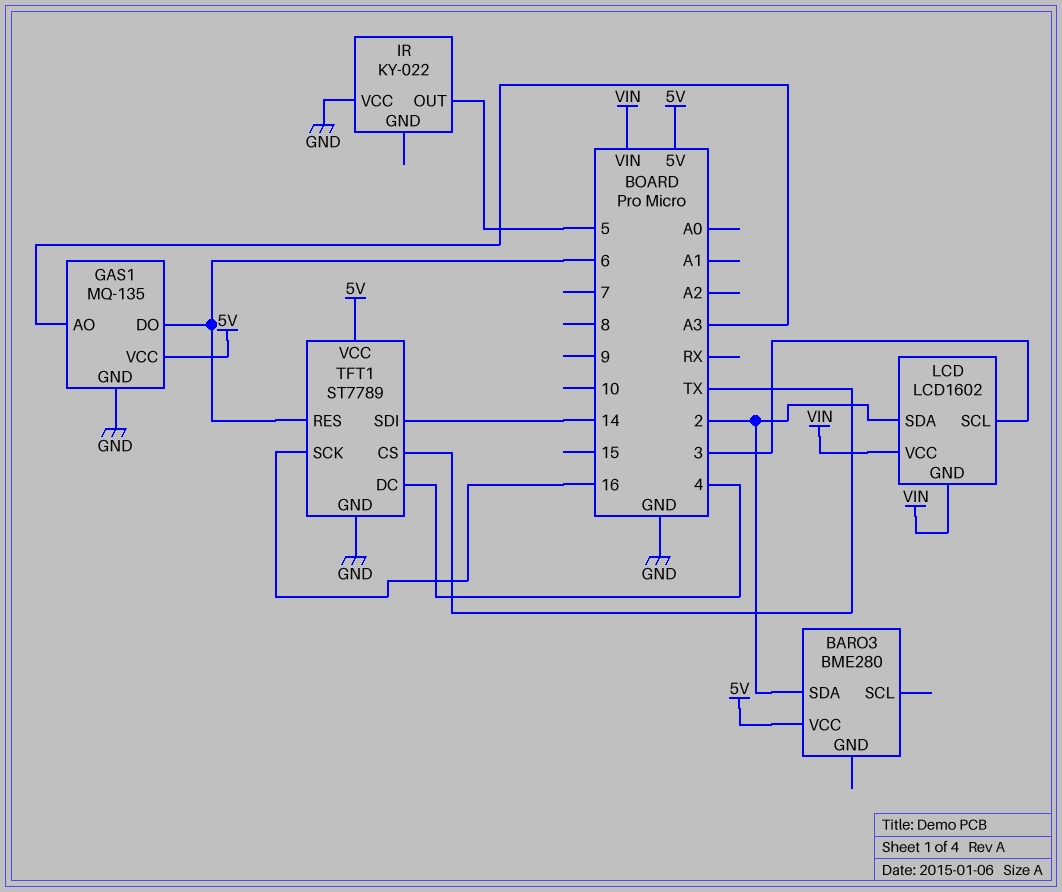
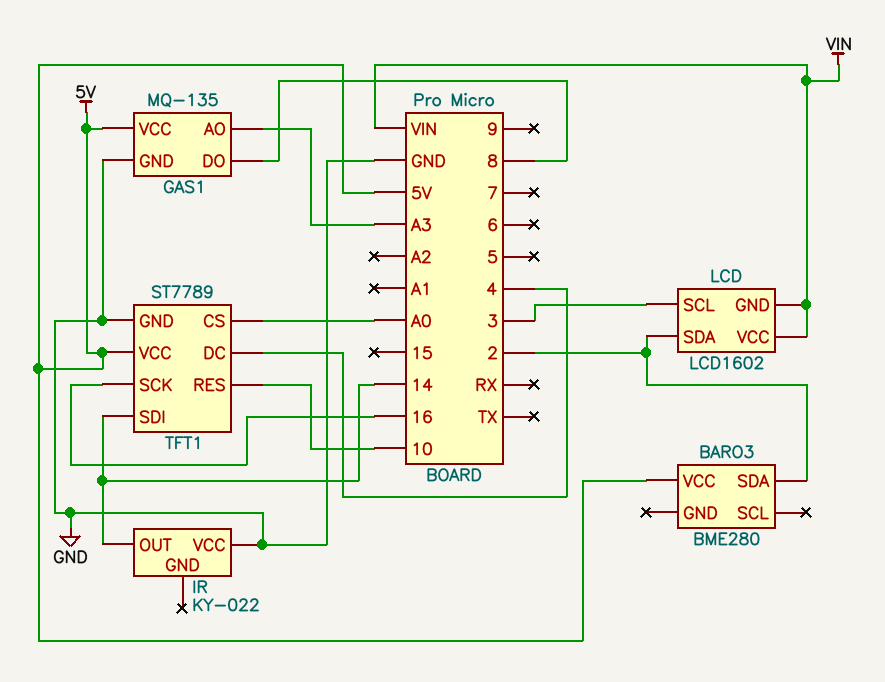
GAS1 pin DO: 6 -> 8
IR pin OUT: 5 -> 14
TFT1 pin CS: TX -> A0
TFT1 pin RES: 6 -> 10

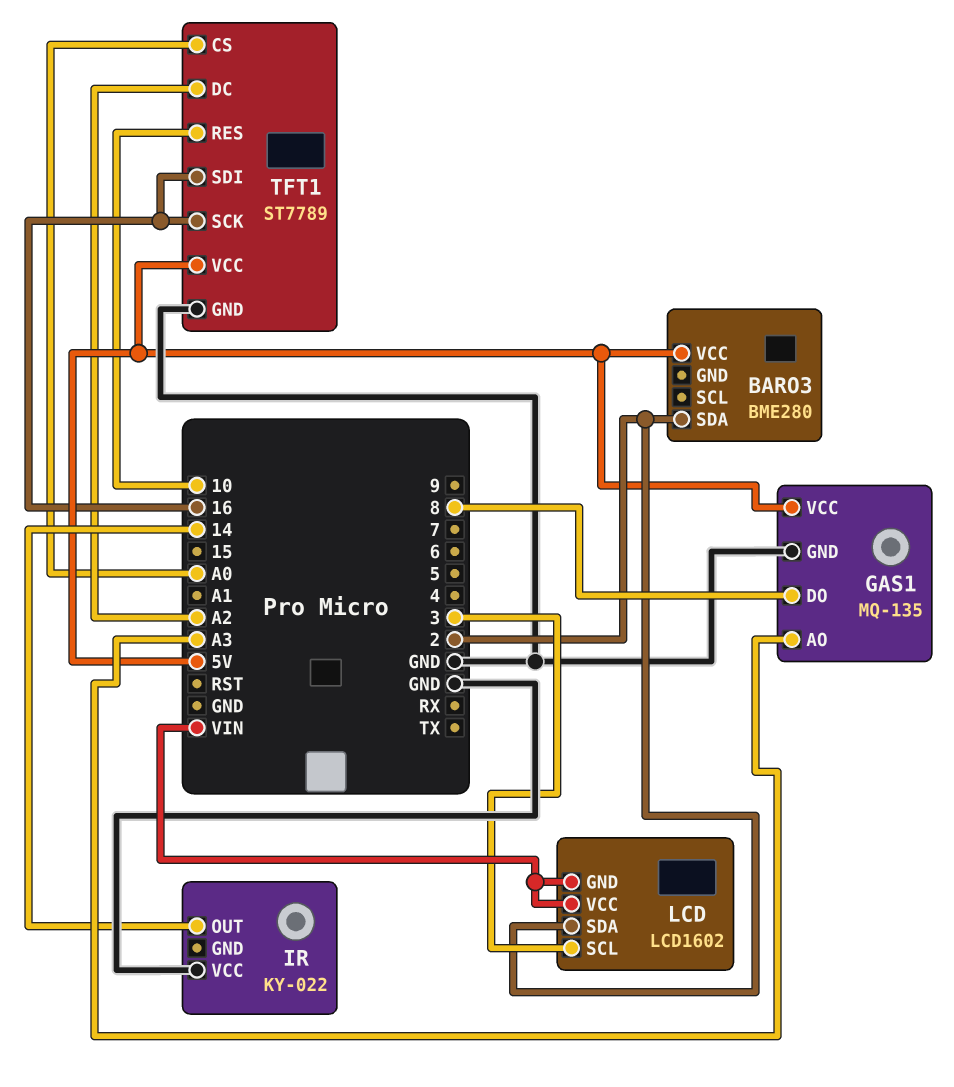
TFT1 pin DC: 4 -> A2
TFT1 pin SDI: 14 -> 16

